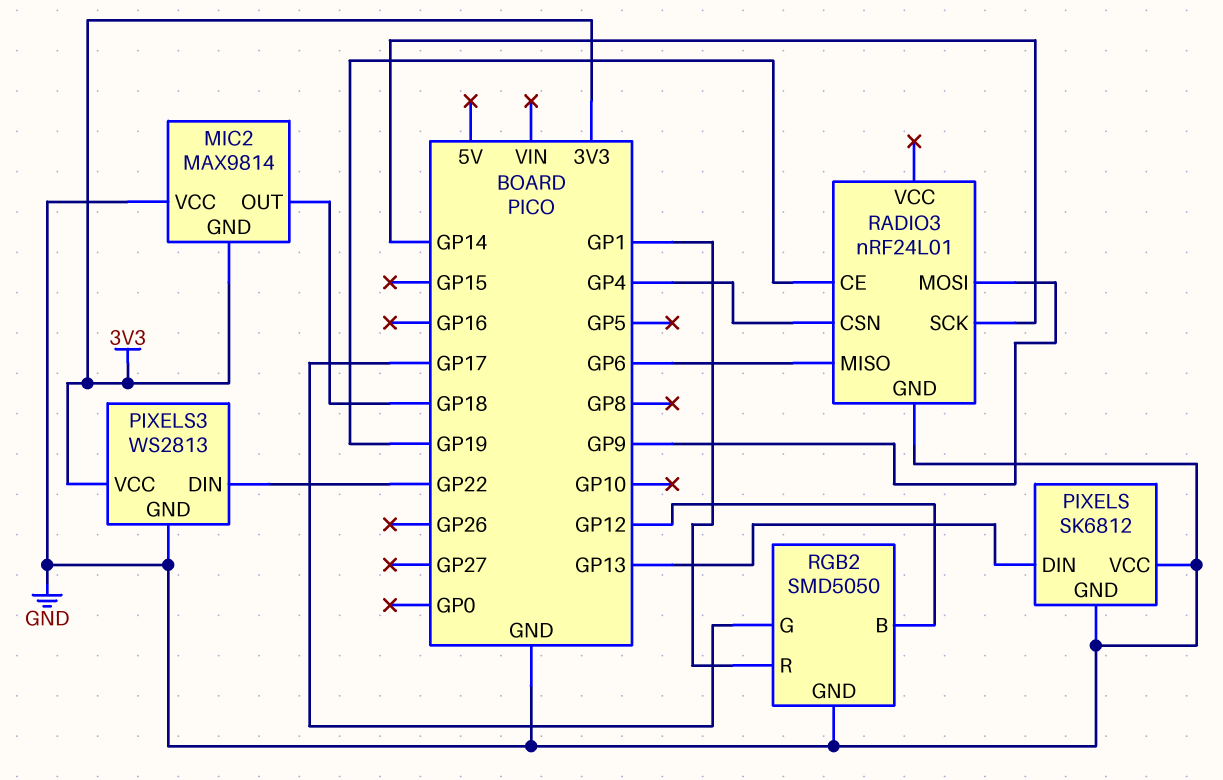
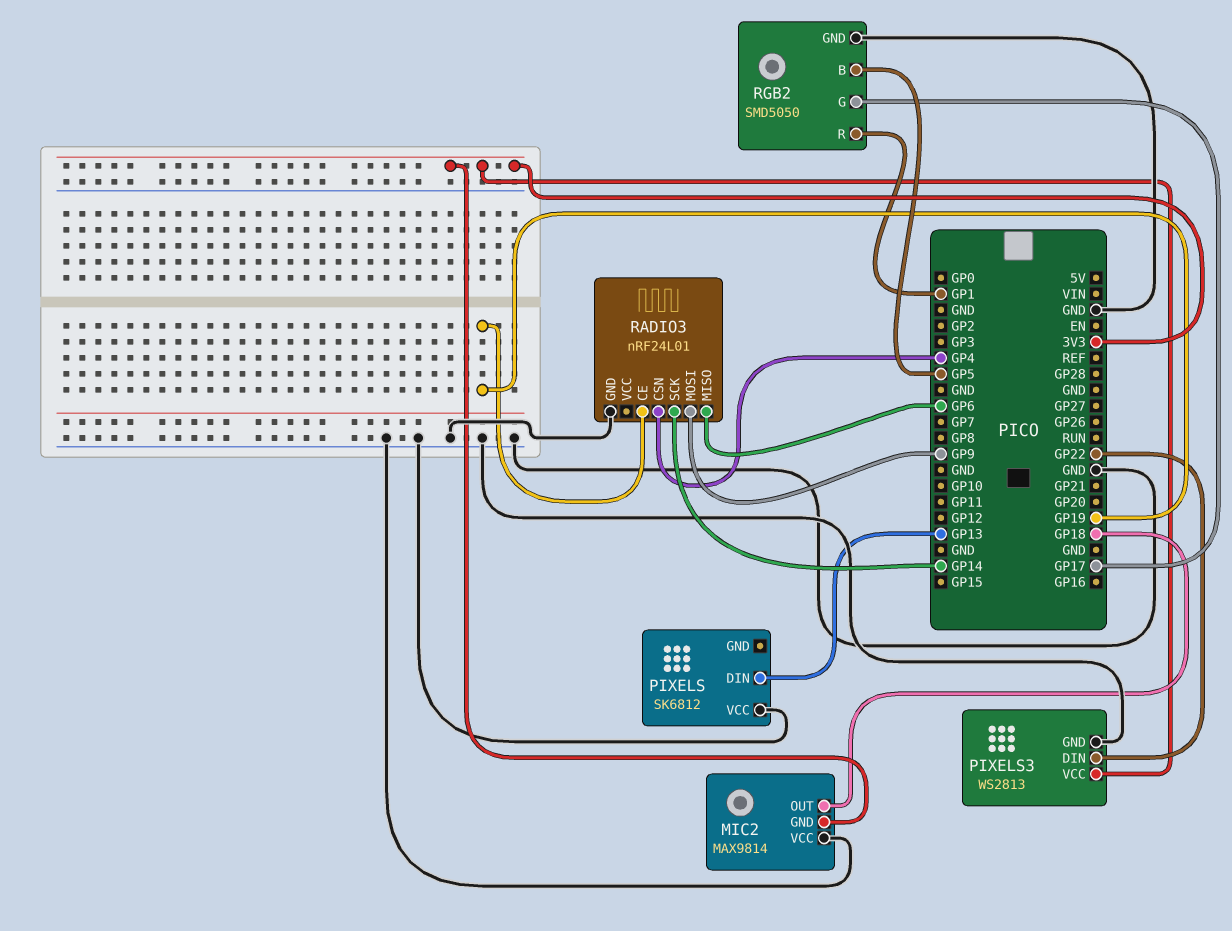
PIXELS pin GND: GND -> none
RGB2 pin B: GP12 -> GP5

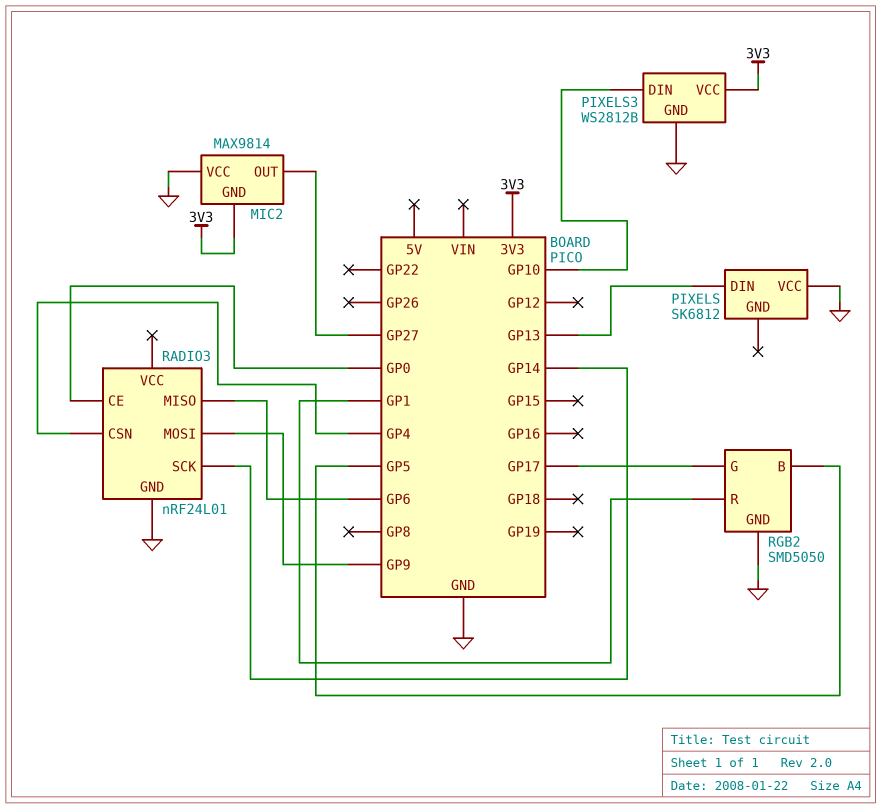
MIC2 pin OUT: GP18 -> GP27
PIXELS3: WS2813 -> WS2812B
PIXELS3 pin DIN: GP22 -> GP10
RADIO3 pin CE: GP19 -> GP0

